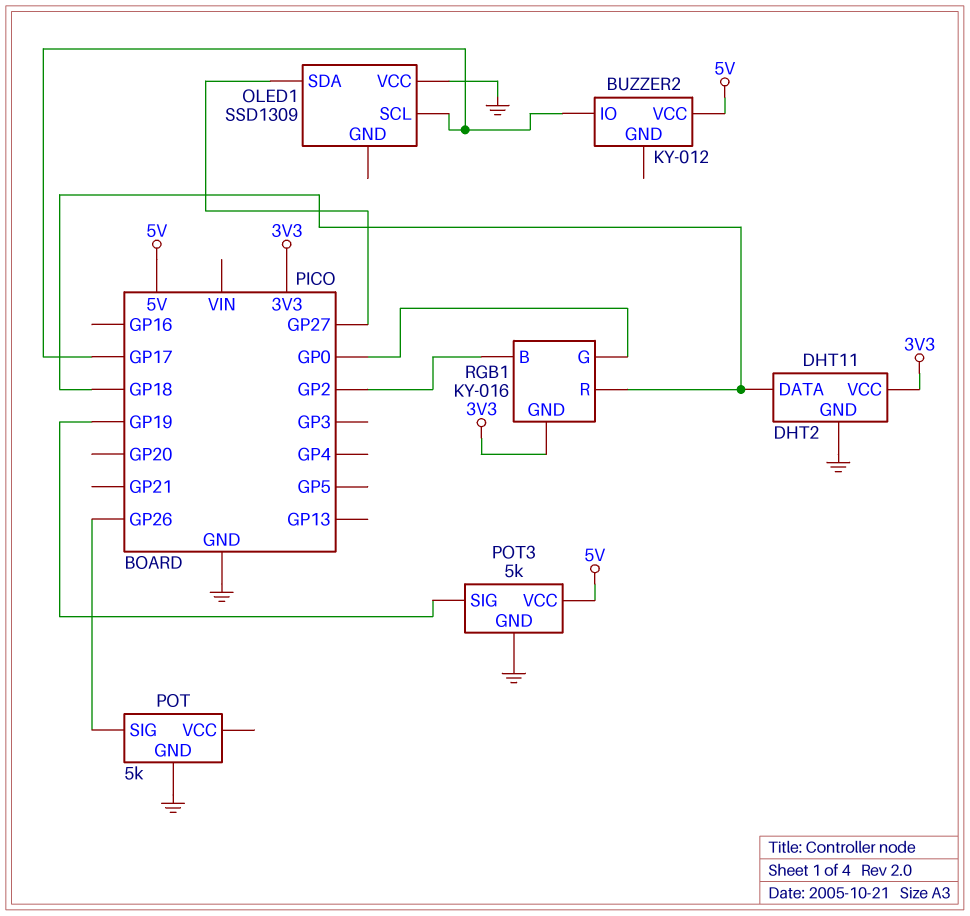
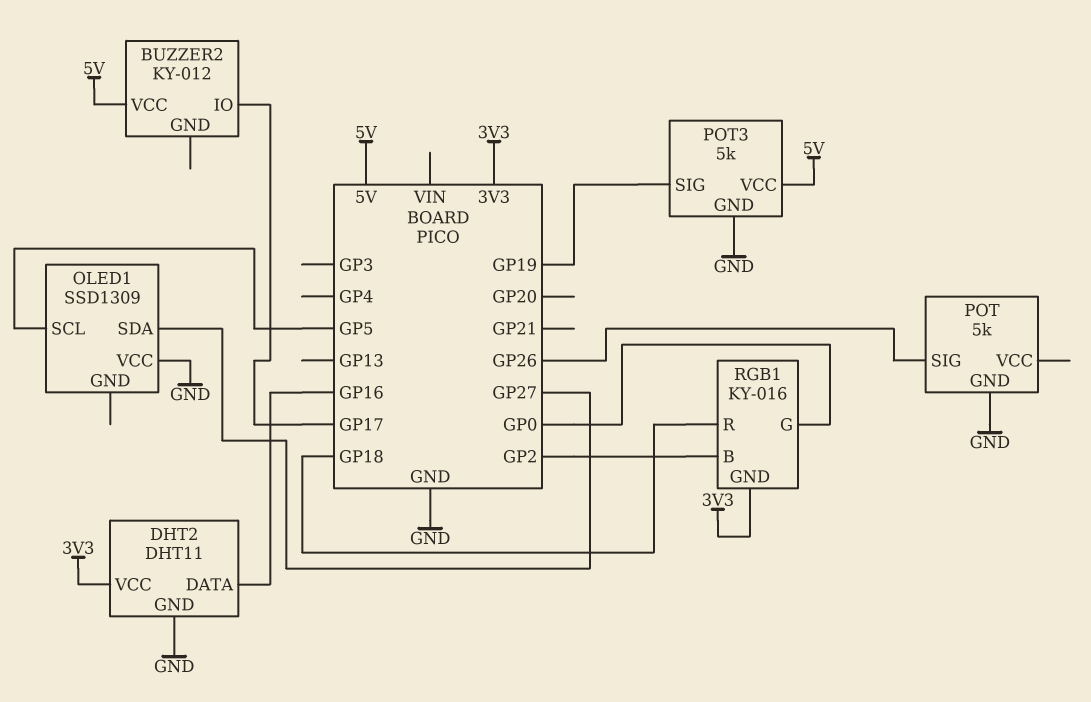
DHT2 pin DATA: GP18 -> GP16
OLED1 pin SCL: GP17 -> GP5

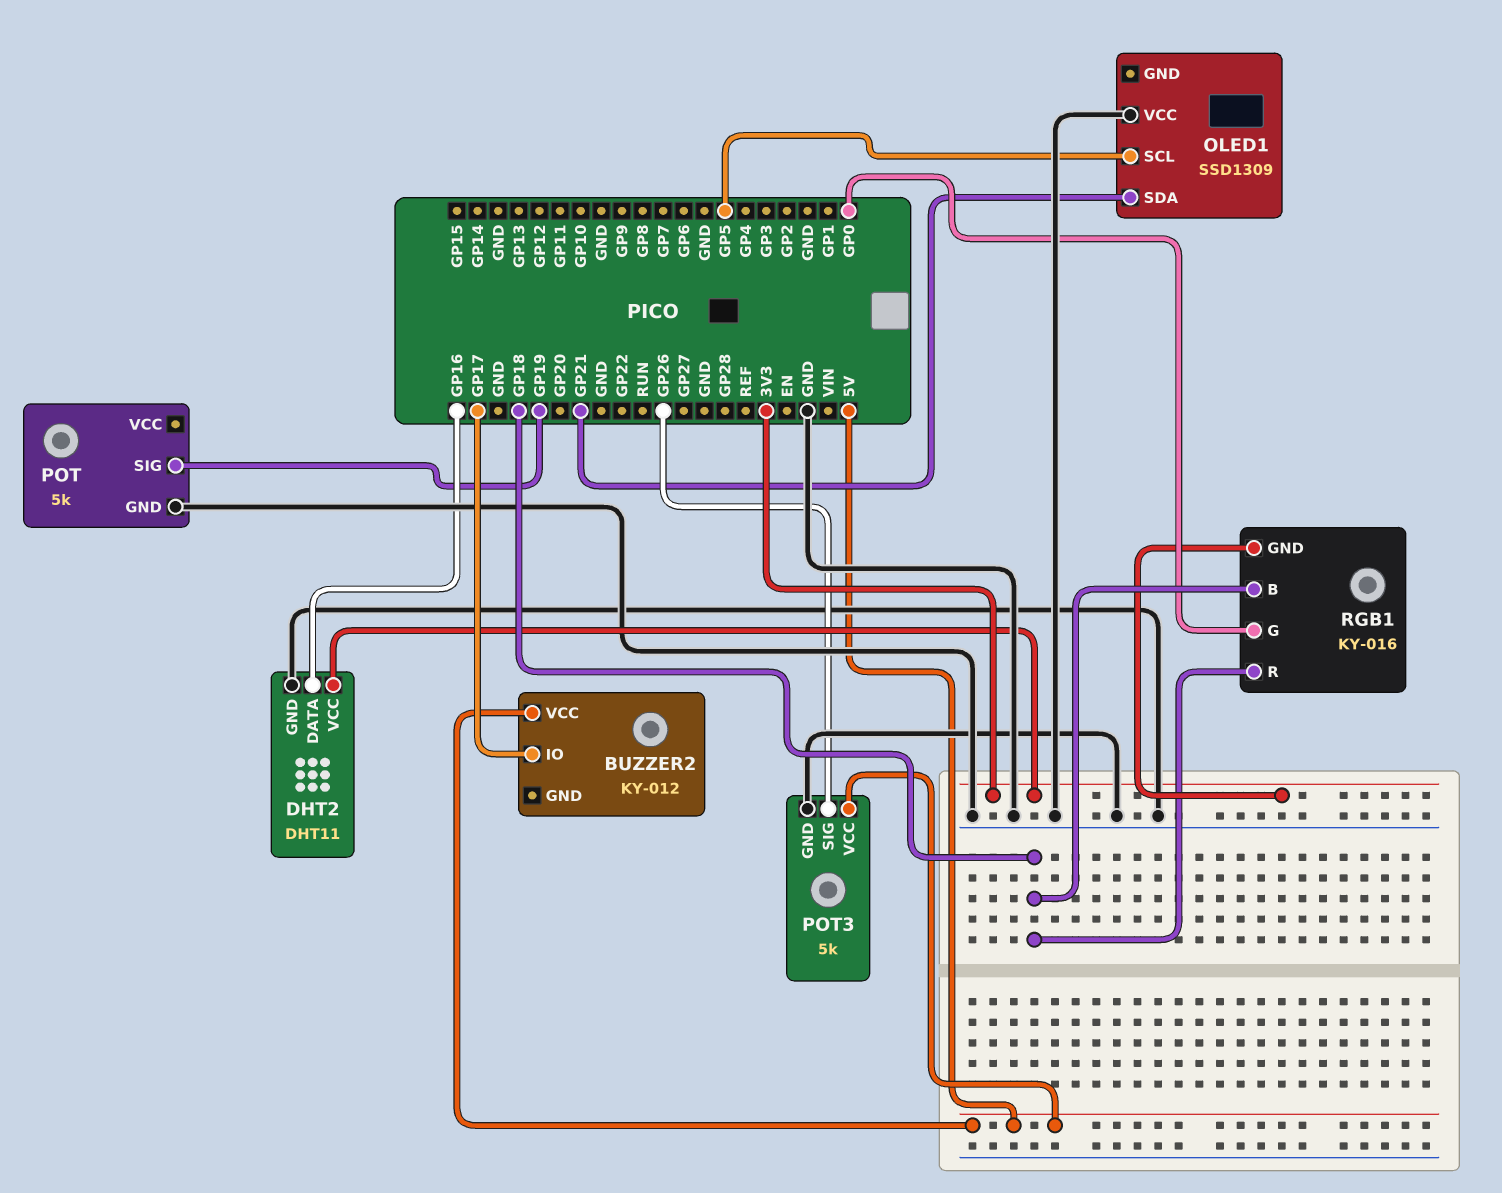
OLED1 pin SDA: GP27 -> GP21
POT pin SIG: GP26 -> GP19
POT3 pin SIG: GP19 -> GP26
RGB1 pin B: GP2 -> GP18

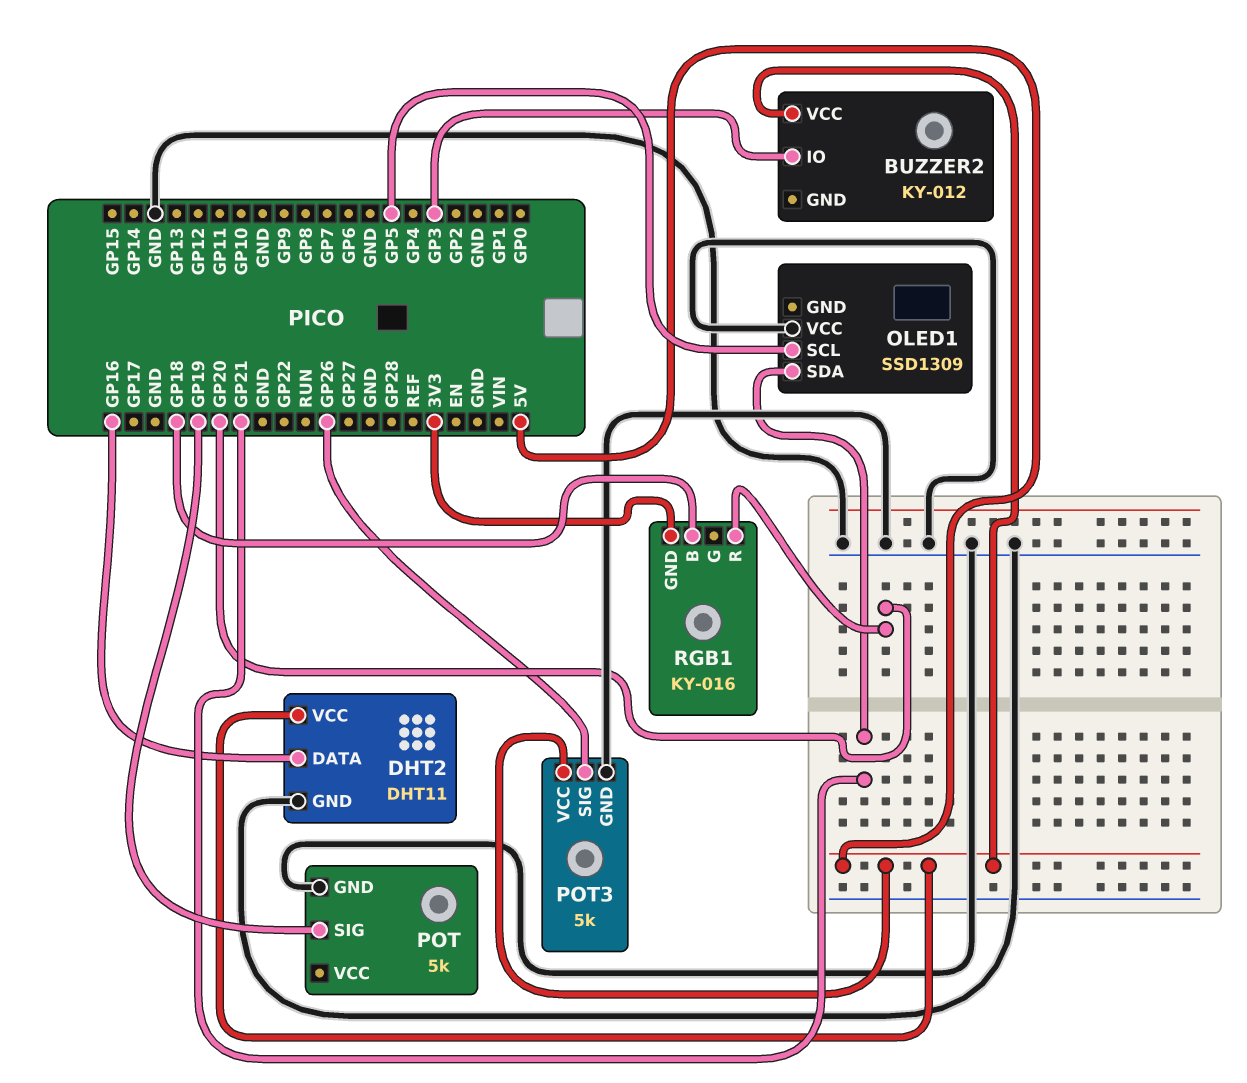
BUZZER2 pin IO: GP17 -> GP3
DHT2 pin VCC: 3V3 -> 5V
RGB1 pin G: GP0 -> none
RGB1 pin R: GP18 -> GP20

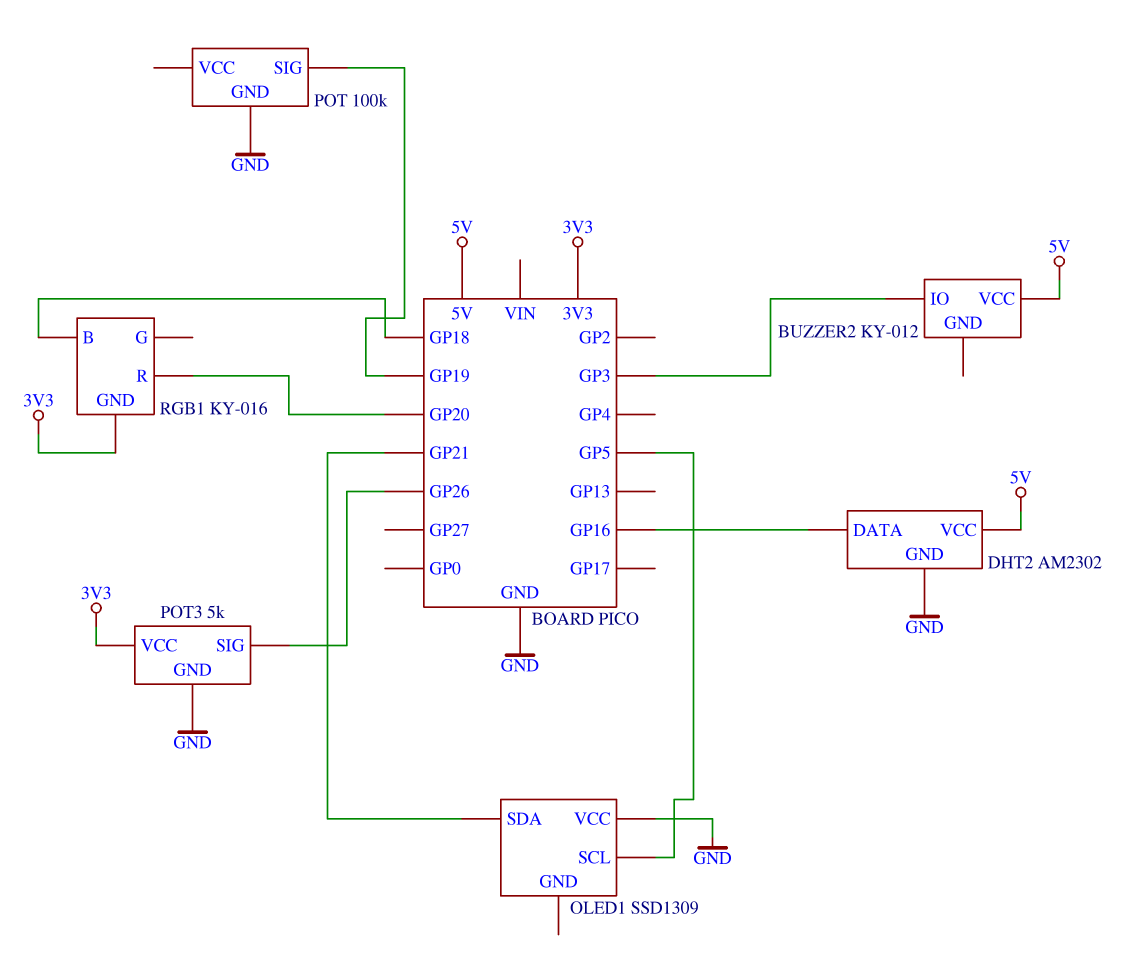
DHT2: DHT11 -> AM2302
POT: 5k -> 100k
POT3 pin VCC: 5V -> 3V3

